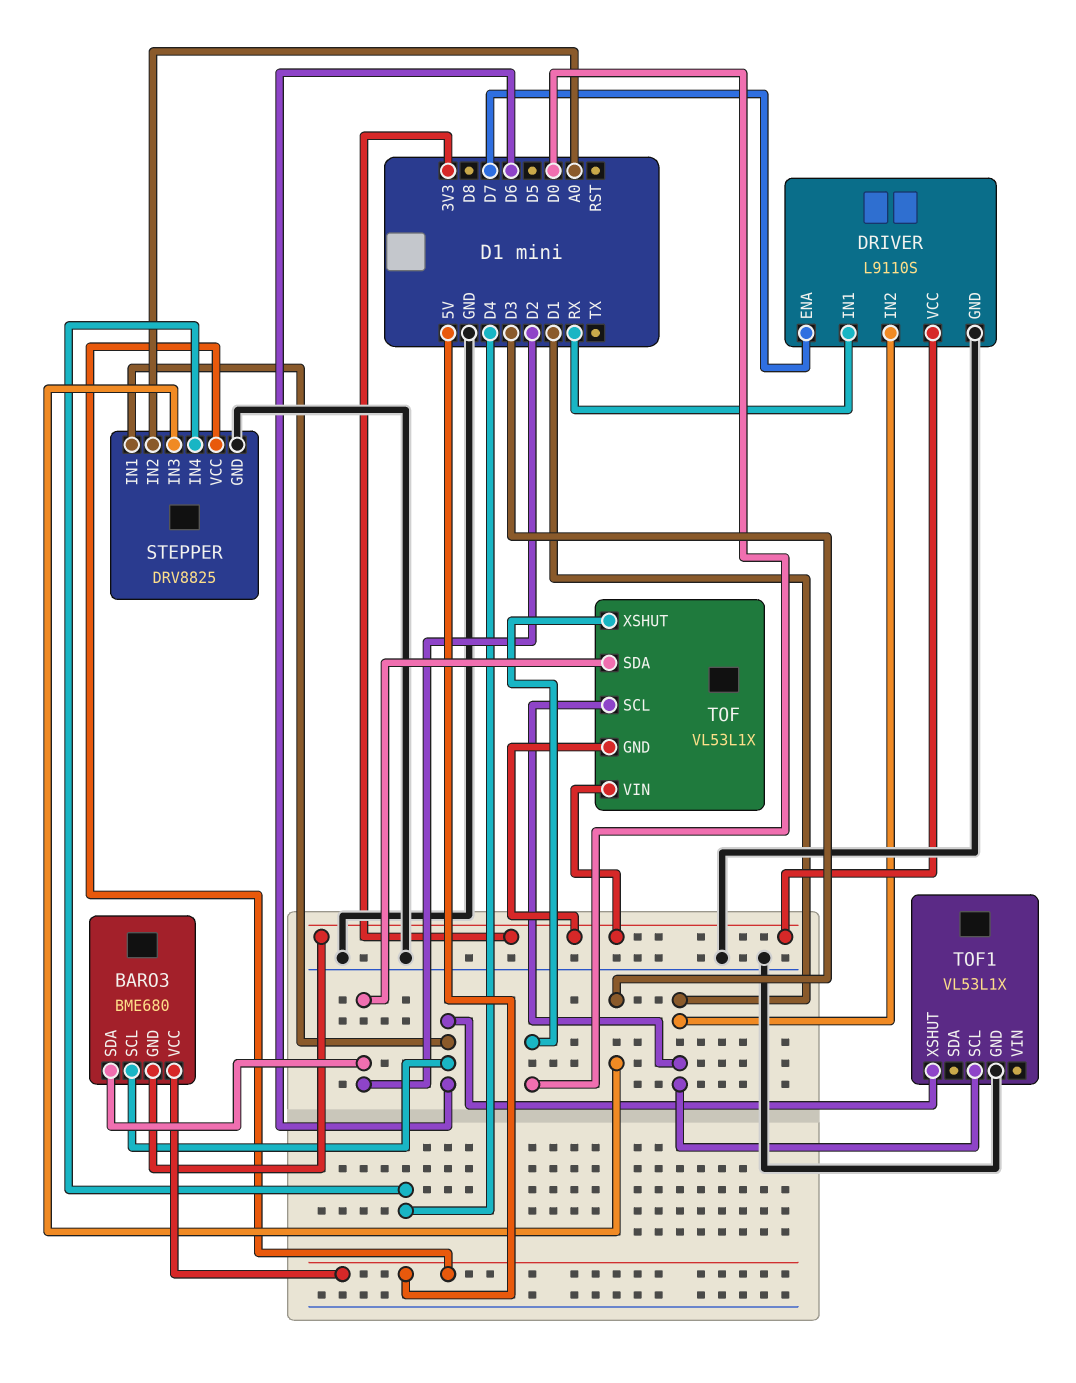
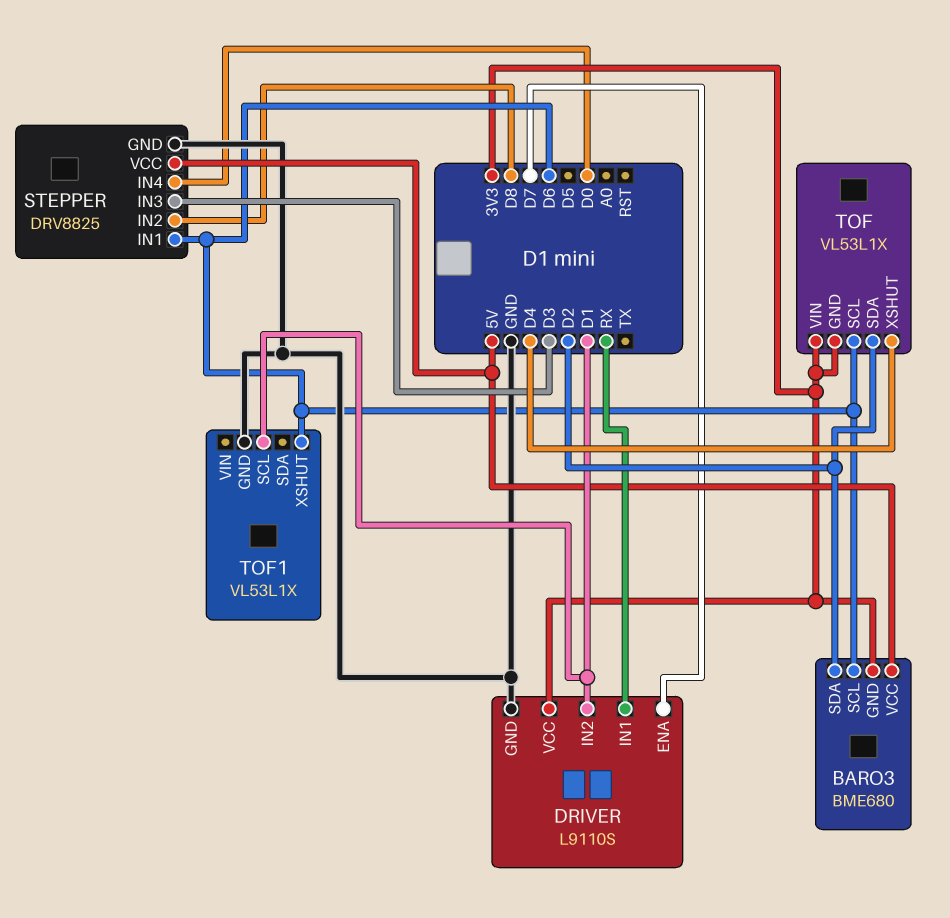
STEPPER pin IN2: A0 -> D8
STEPPER pin IN4: D4 -> D0
TOF pin SCL: D1 -> D6
TOF pin XSHUT: D0 -> D4

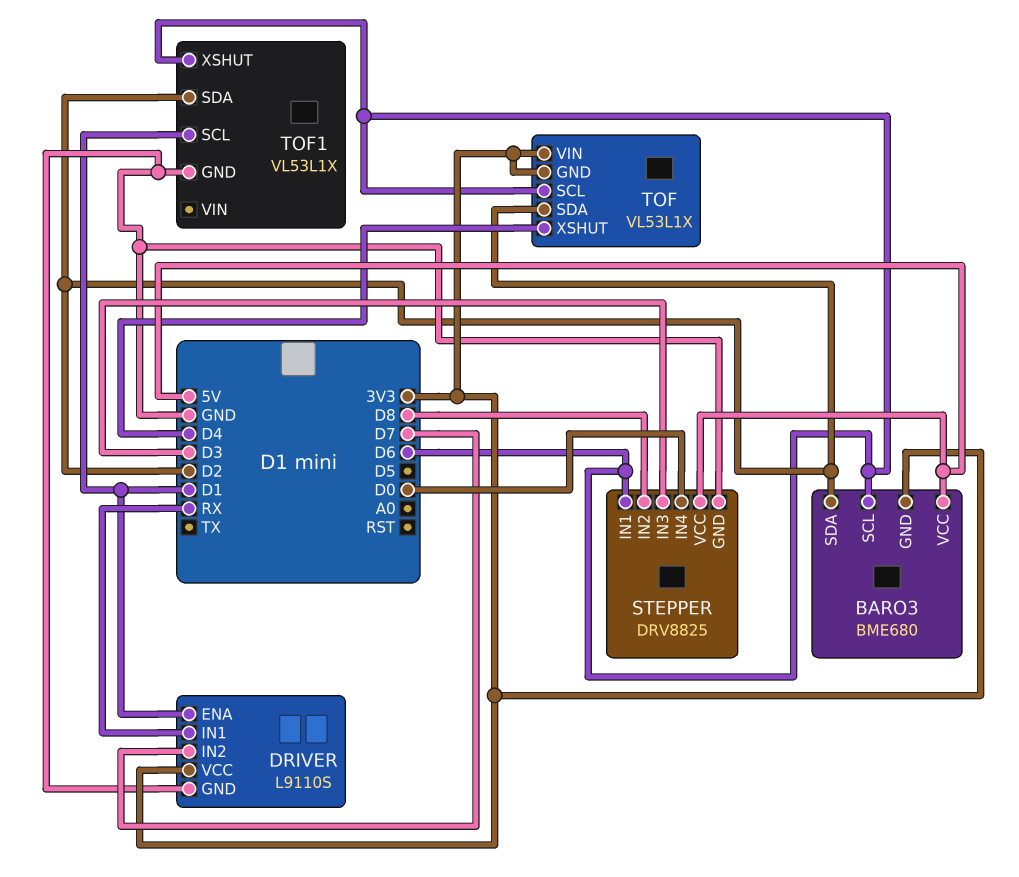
DRIVER pin ENA: D7 -> D1
DRIVER pin IN2: D1 -> D7
TOF1 pin SDA: none -> D2

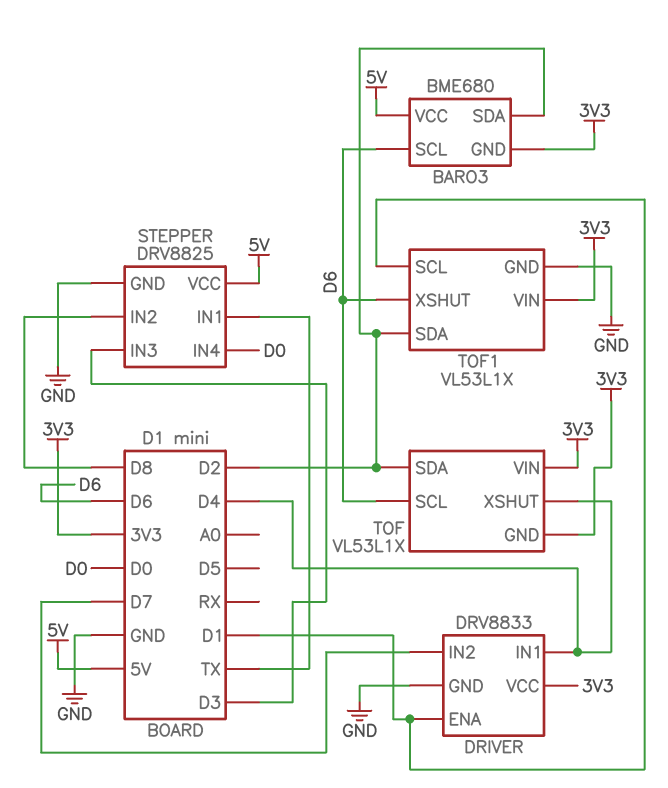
DRIVER: L9110S -> DRV8833
DRIVER pin IN1: RX -> D4
STEPPER pin IN1: D6 -> TX
TOF1 pin VIN: none -> 3V3

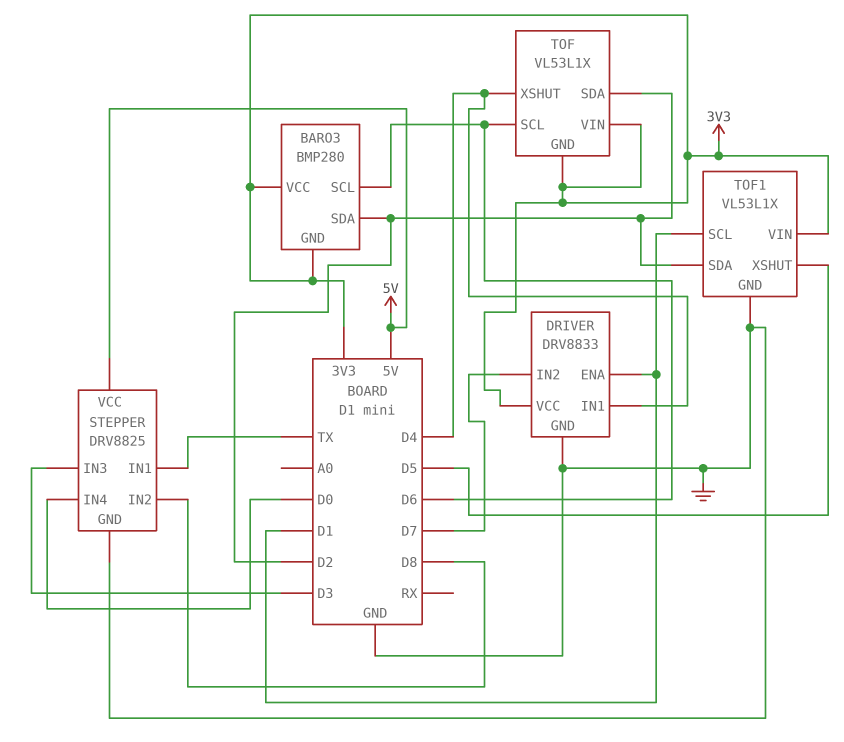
BARO3: BME680 -> BMP280
BARO3 pin VCC: 5V -> 3V3
TOF1 pin XSHUT: D6 -> D5

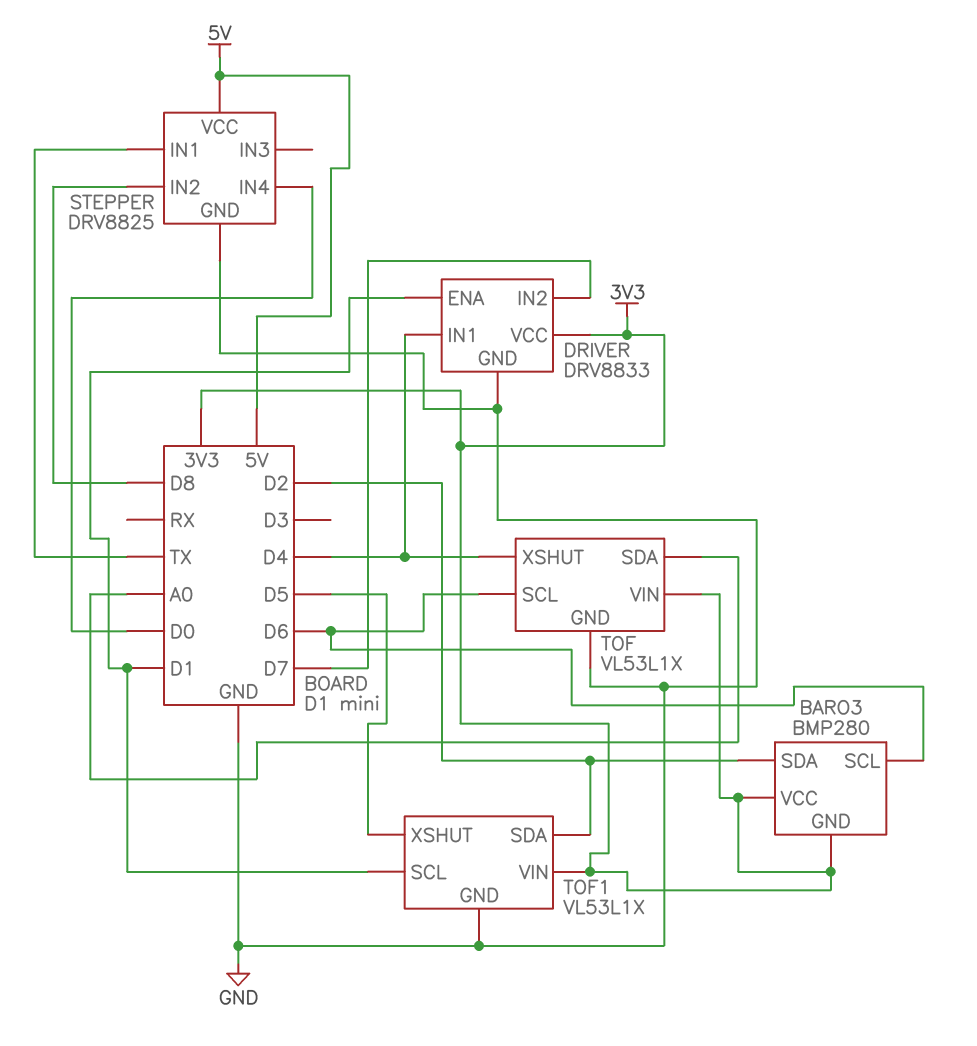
STEPPER pin IN3: D3 -> none
TOF pin GND: 3V3 -> GND
TOF pin SDA: D2 -> A0

